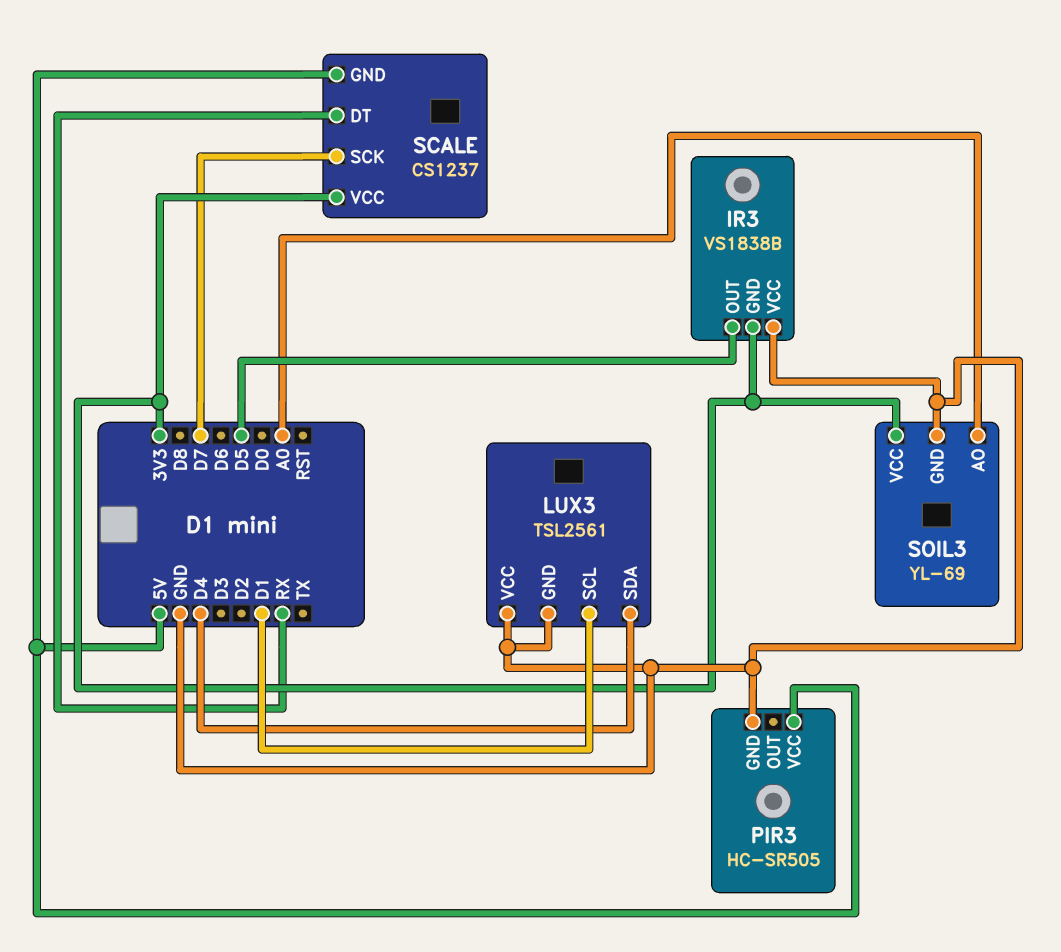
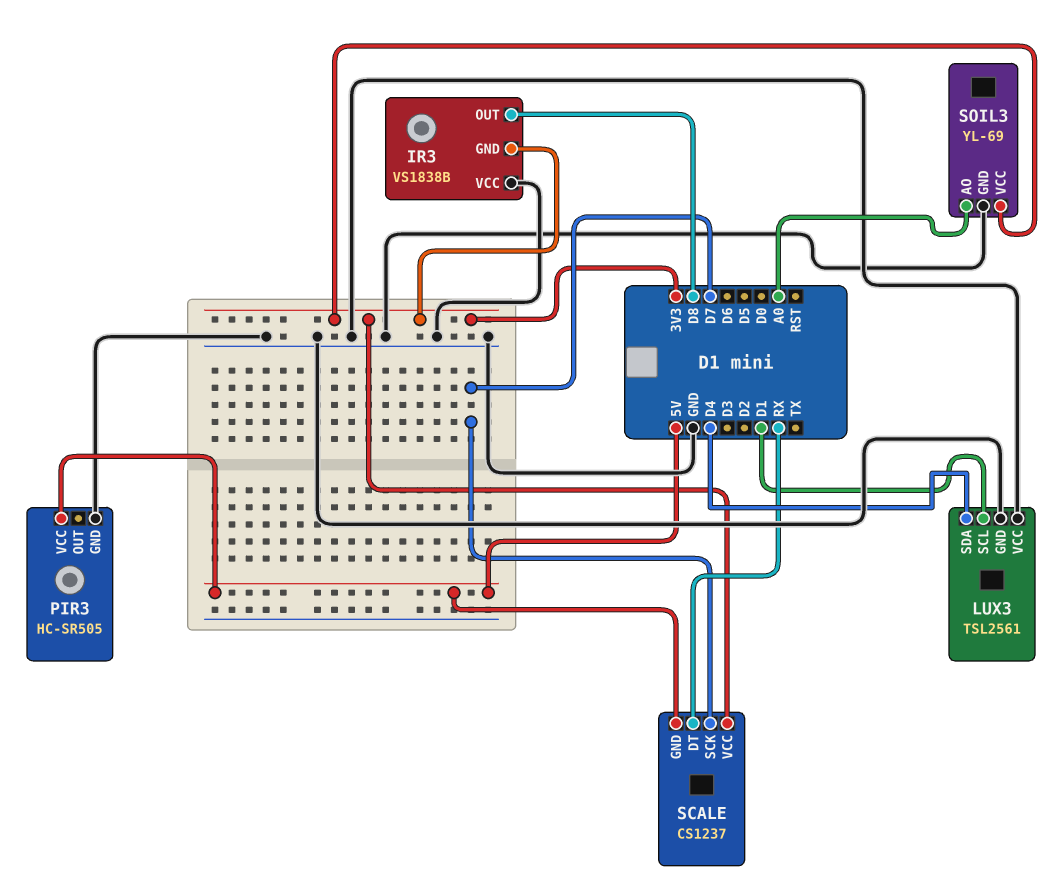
IR3 pin OUT: D5 -> D8

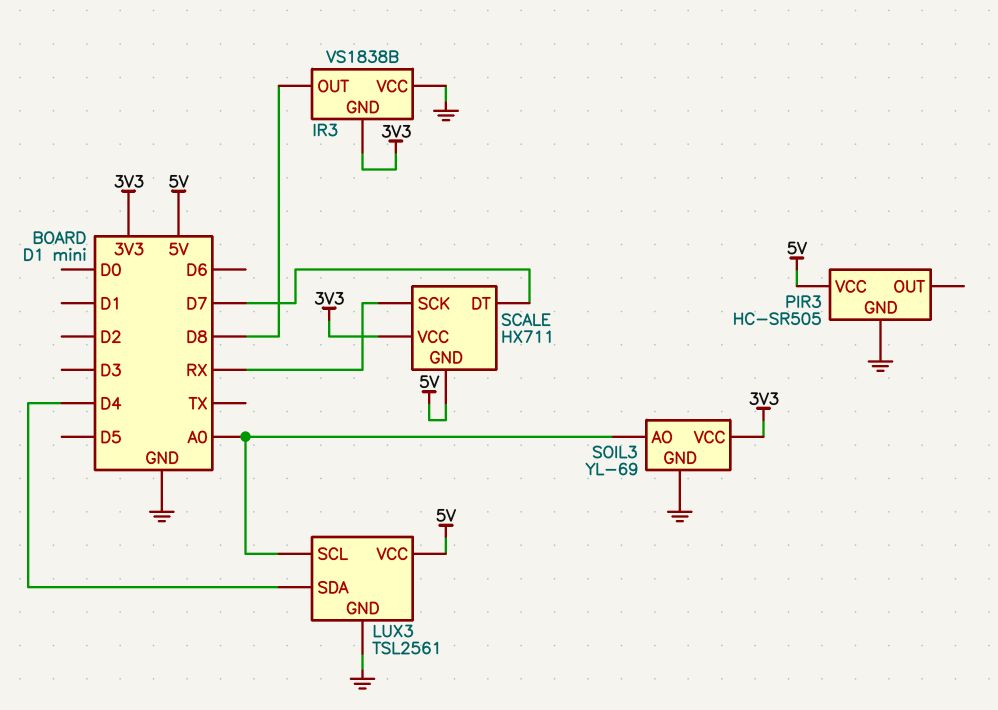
LUX3 pin SCL: D1 -> A0
LUX3 pin VCC: GND -> 5V
SCALE: CS1237 -> HX711
SCALE pin DT: RX -> D7
SCALE pin SCK: D7 -> RX

